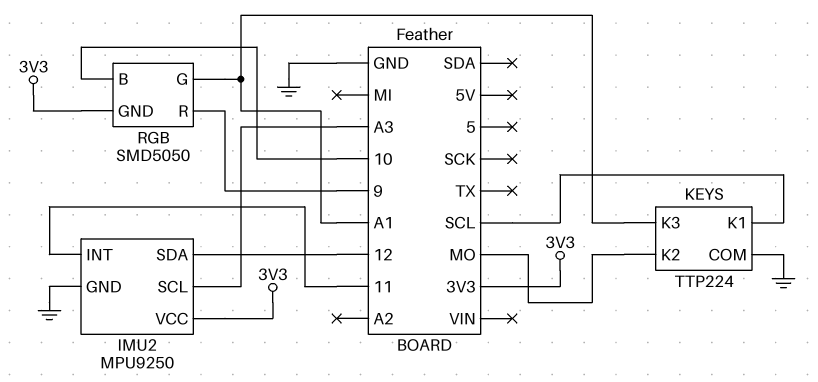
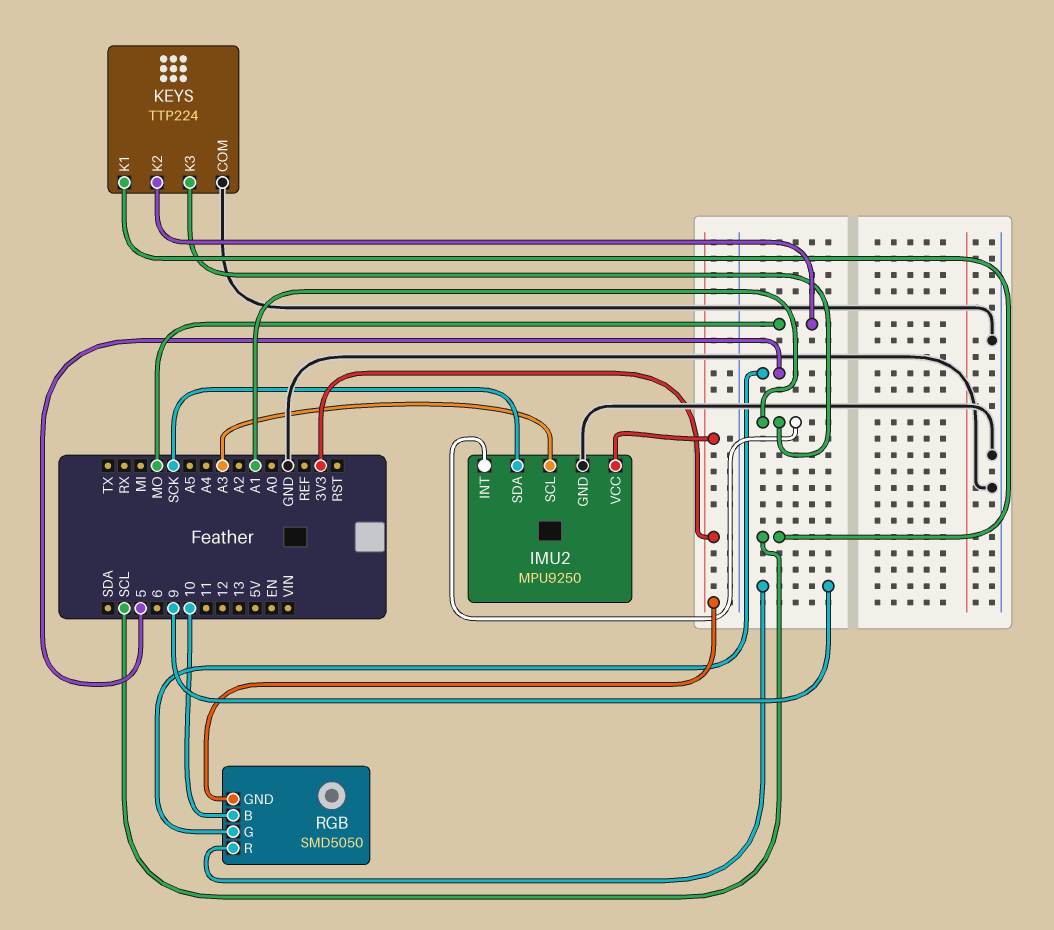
IMU2 pin INT: 11 -> A1
IMU2 pin SDA: 12 -> SCK
RGB pin G: A1 -> 5

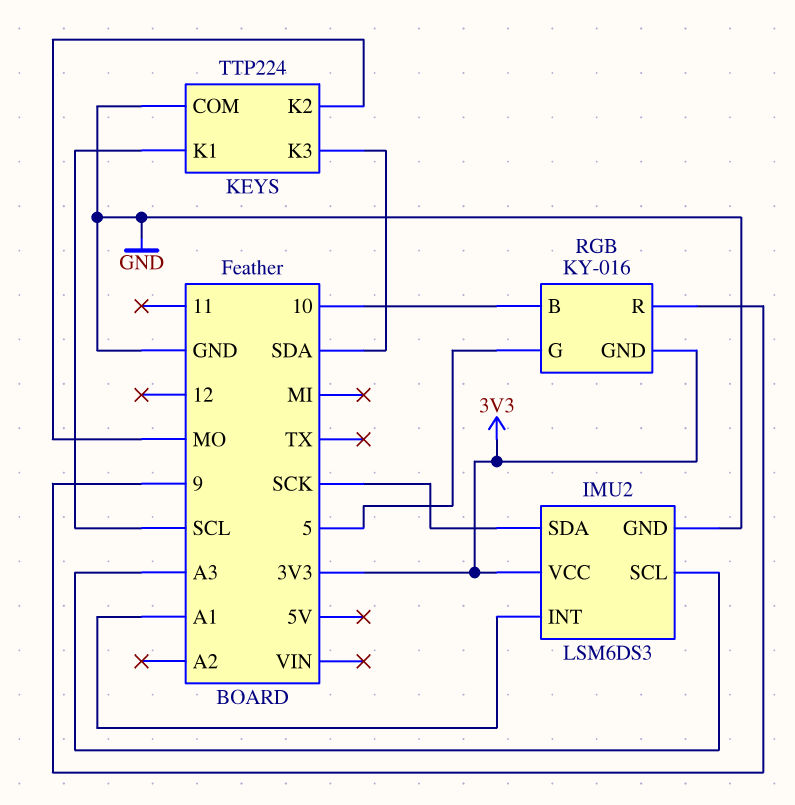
IMU2: MPU9250 -> LSM6DS3
KEYS pin K3: A1 -> SDA
RGB: SMD5050 -> KY-016

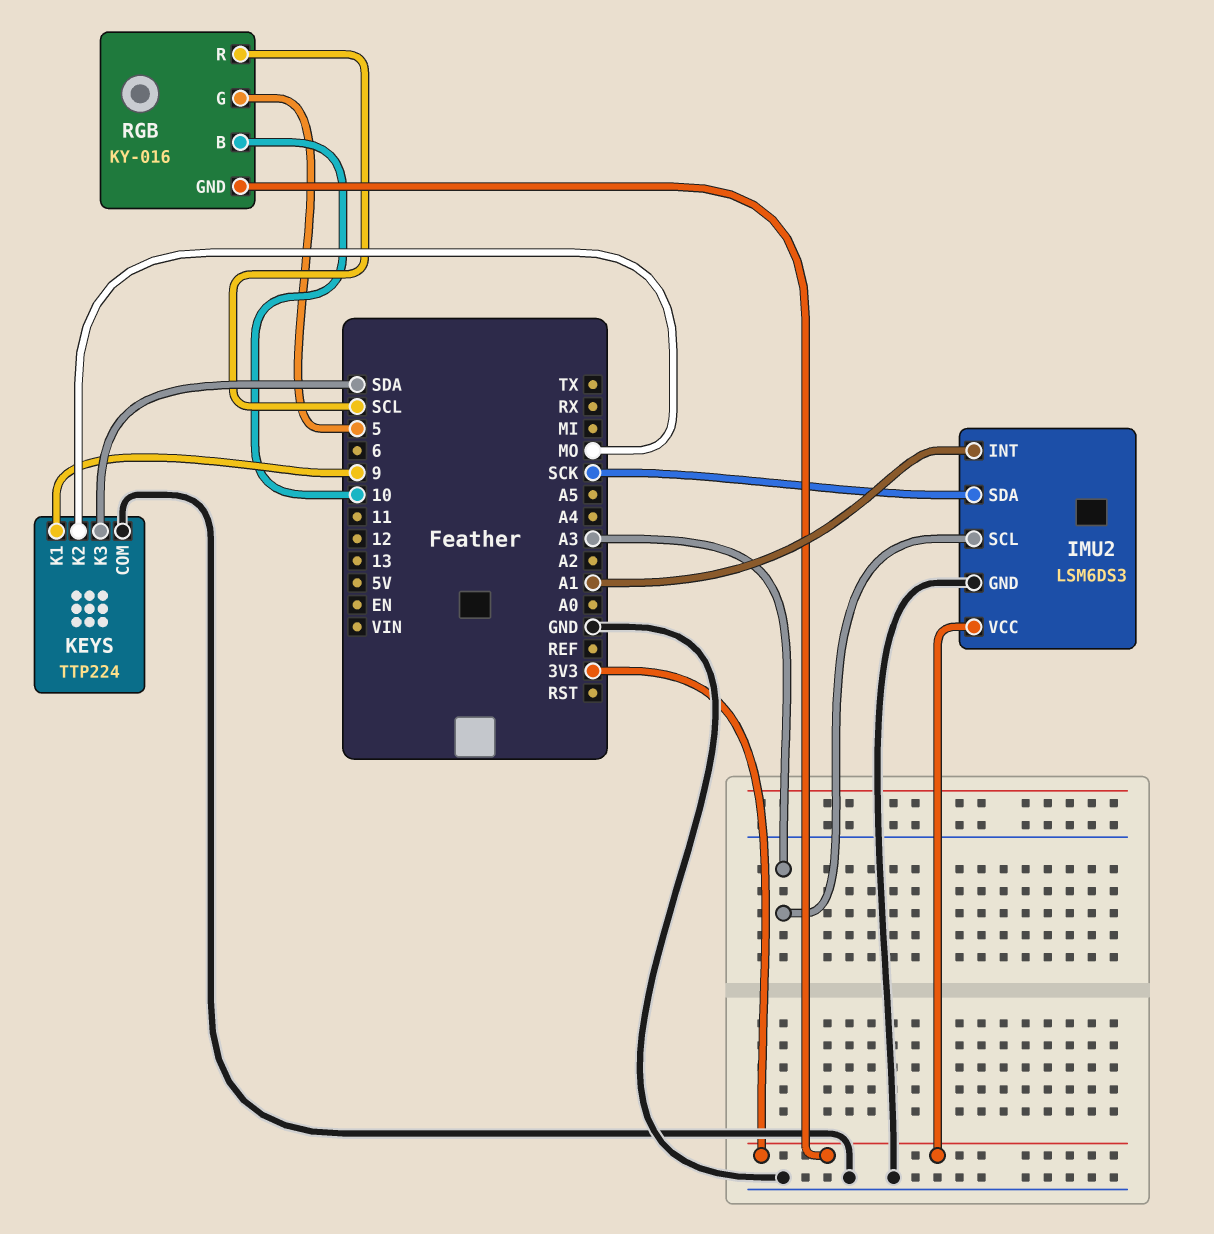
KEYS pin K1: SCL -> 9
RGB pin R: 9 -> SCL

